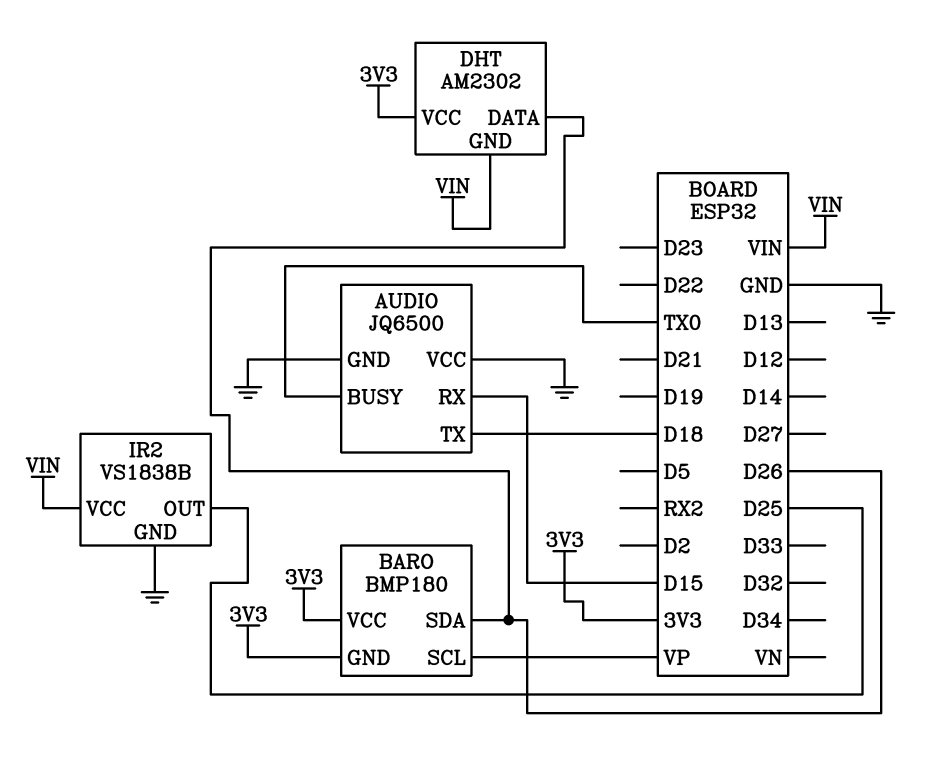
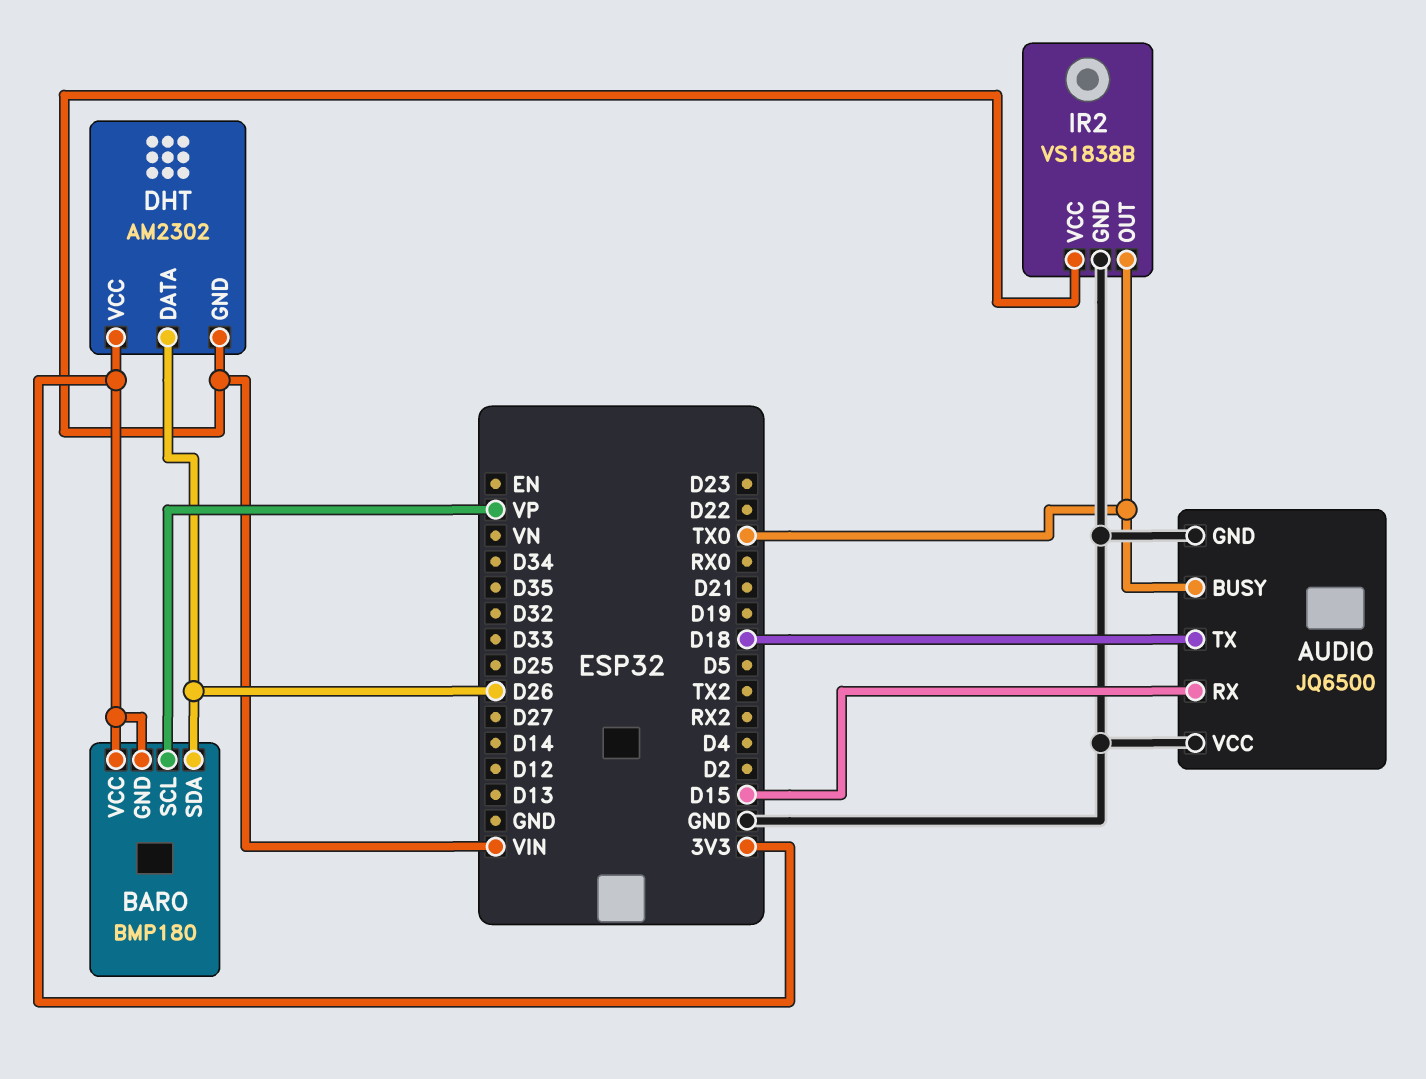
IR2 pin OUT: D25 -> TX0

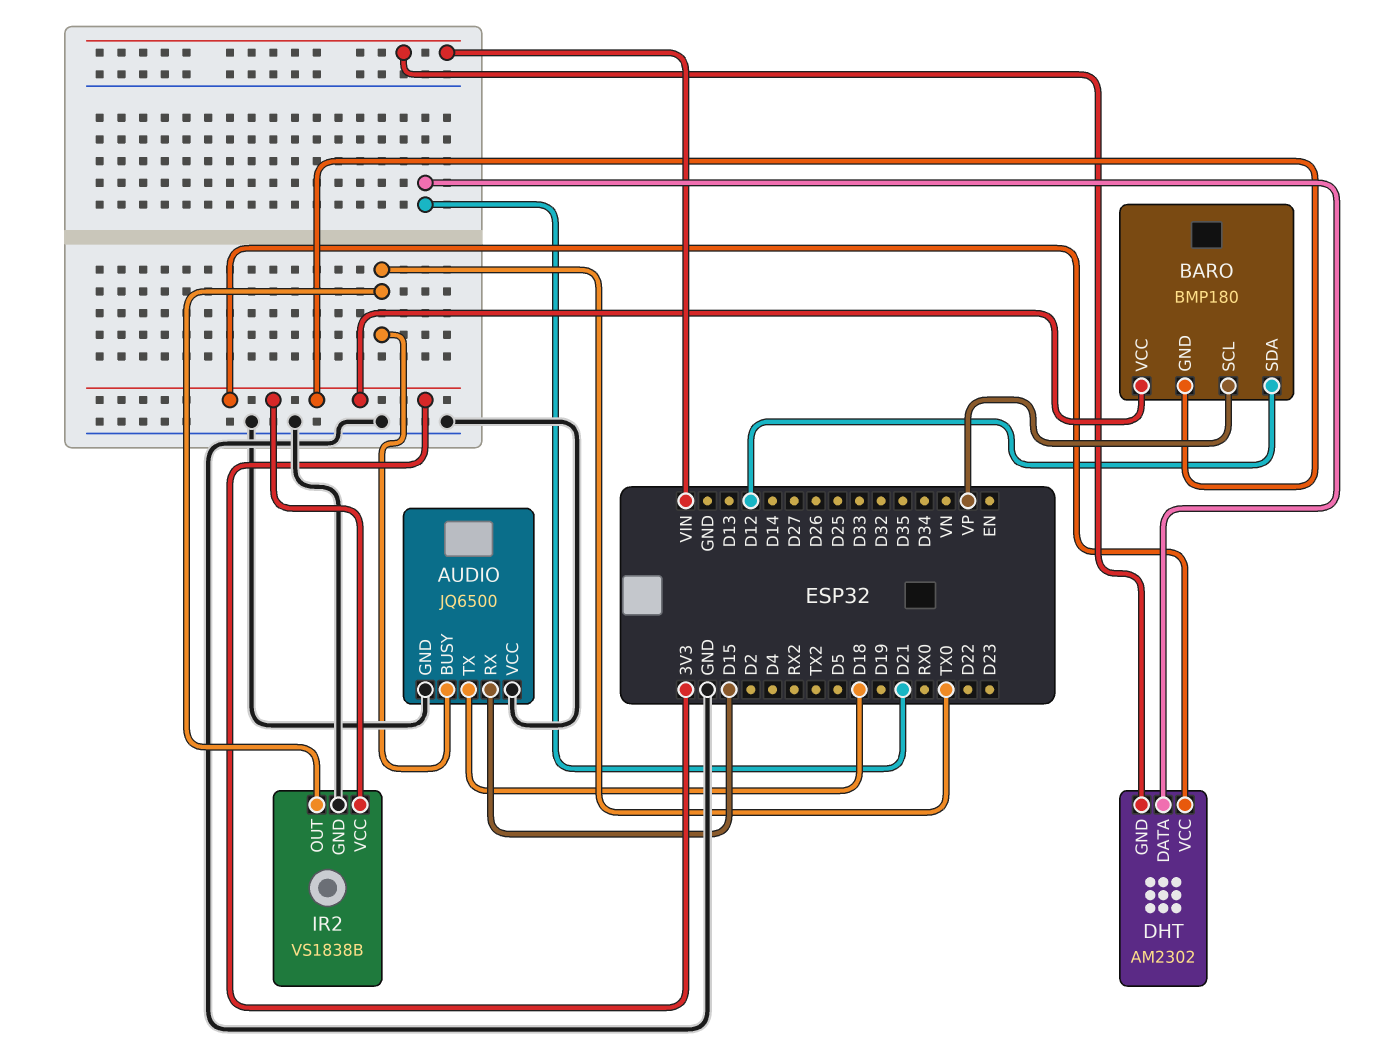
BARO pin SDA: D26 -> D12
DHT pin DATA: D26 -> D21
IR2 pin VCC: VIN -> 3V3

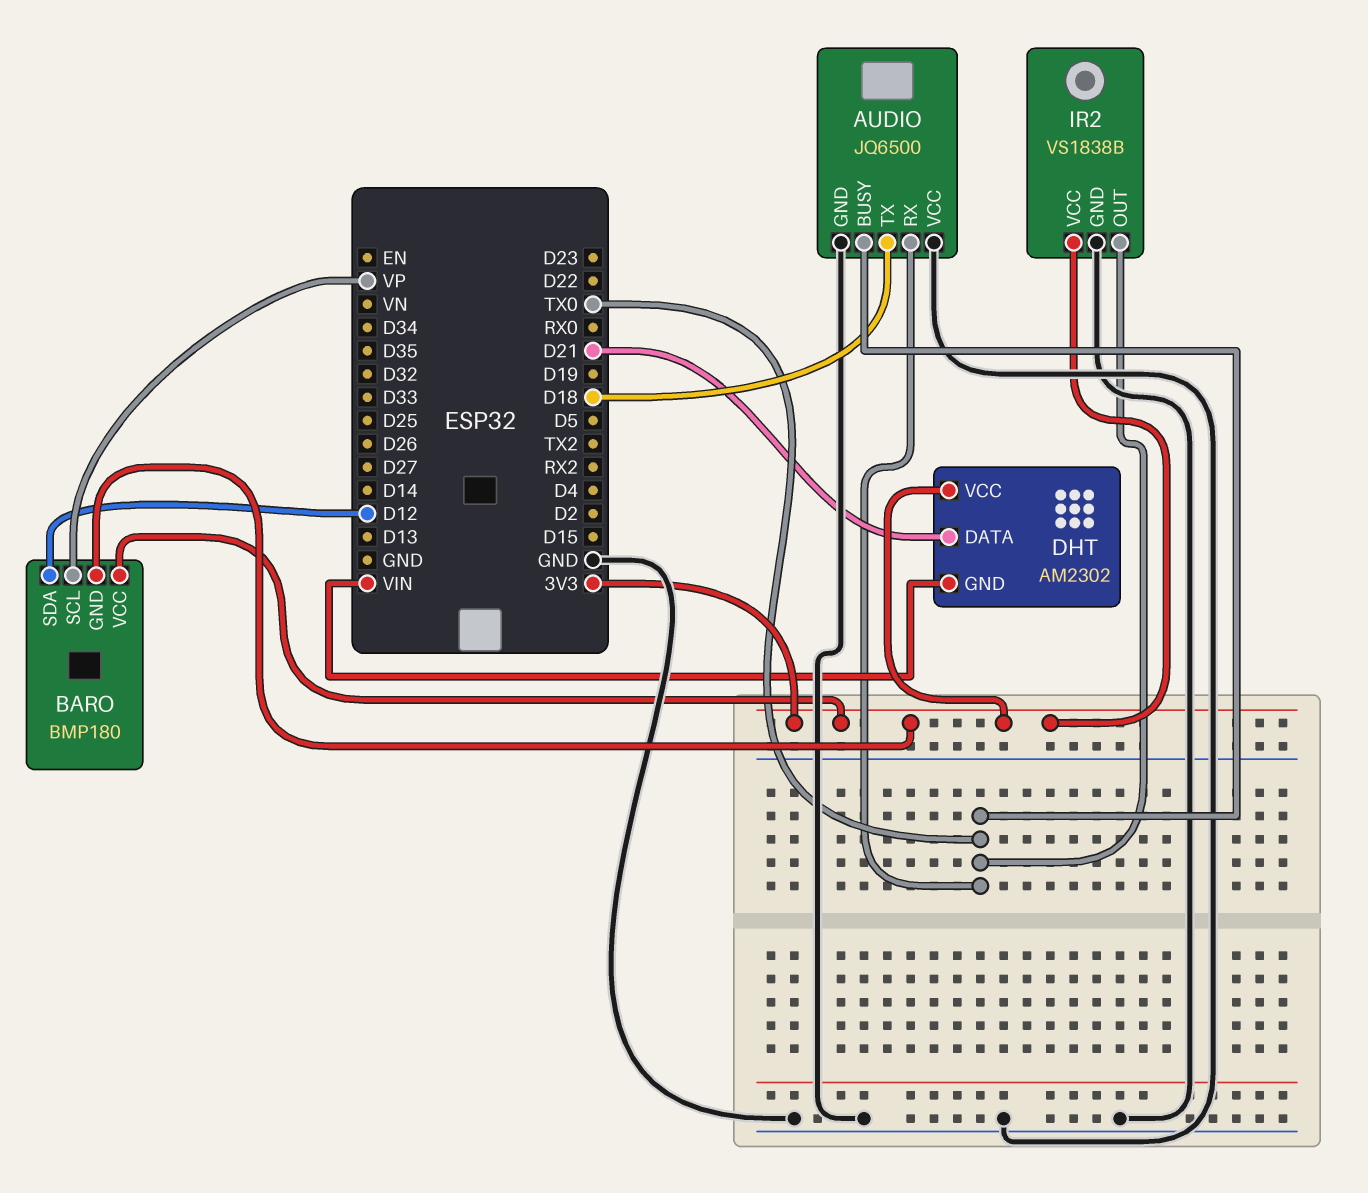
AUDIO pin RX: D15 -> TX0

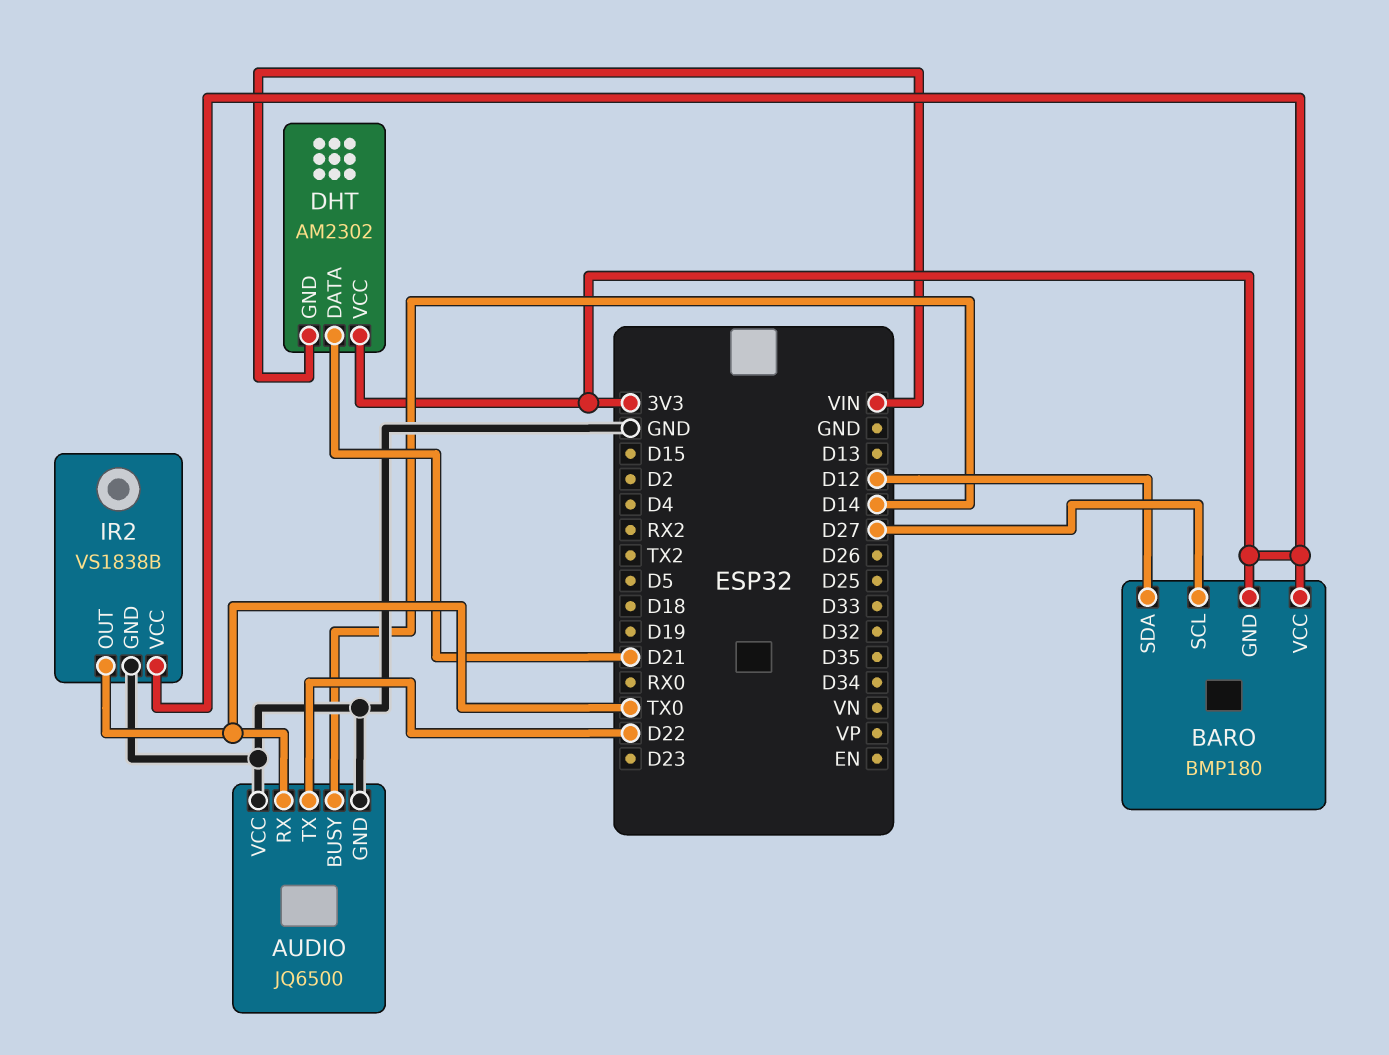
AUDIO pin BUSY: TX0 -> D14
AUDIO pin TX: D18 -> D22
BARO pin SCL: VP -> D27

